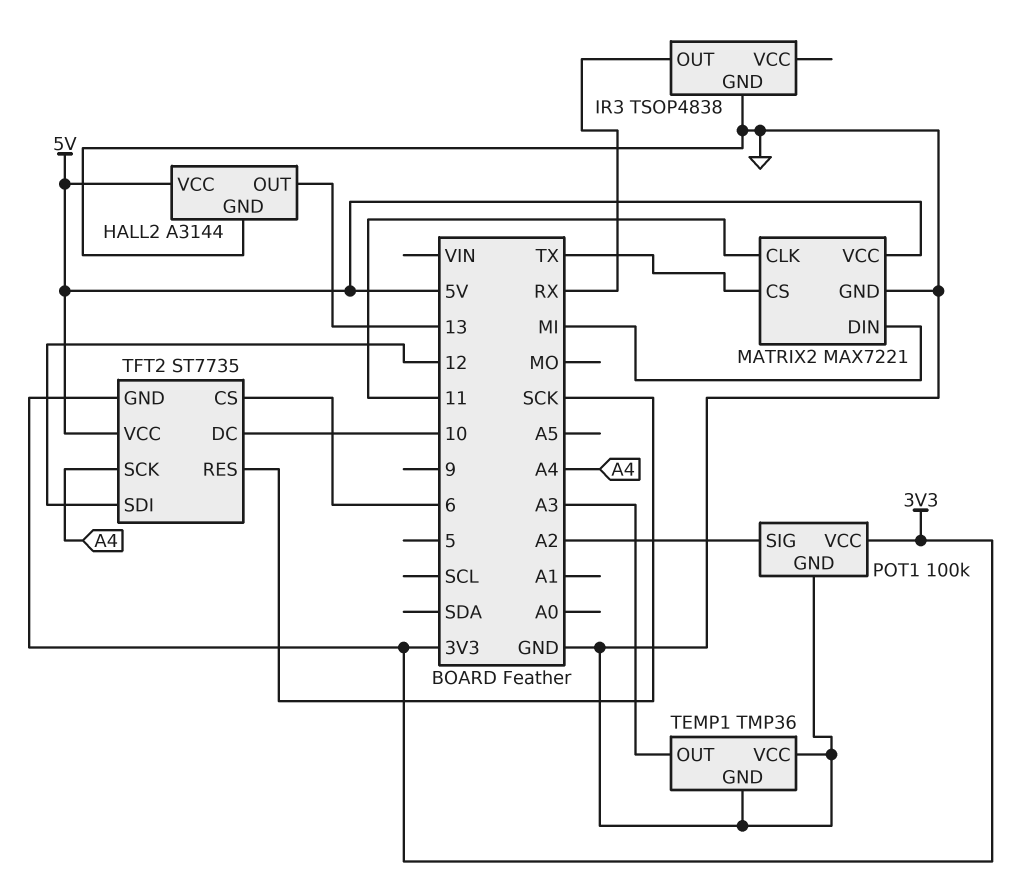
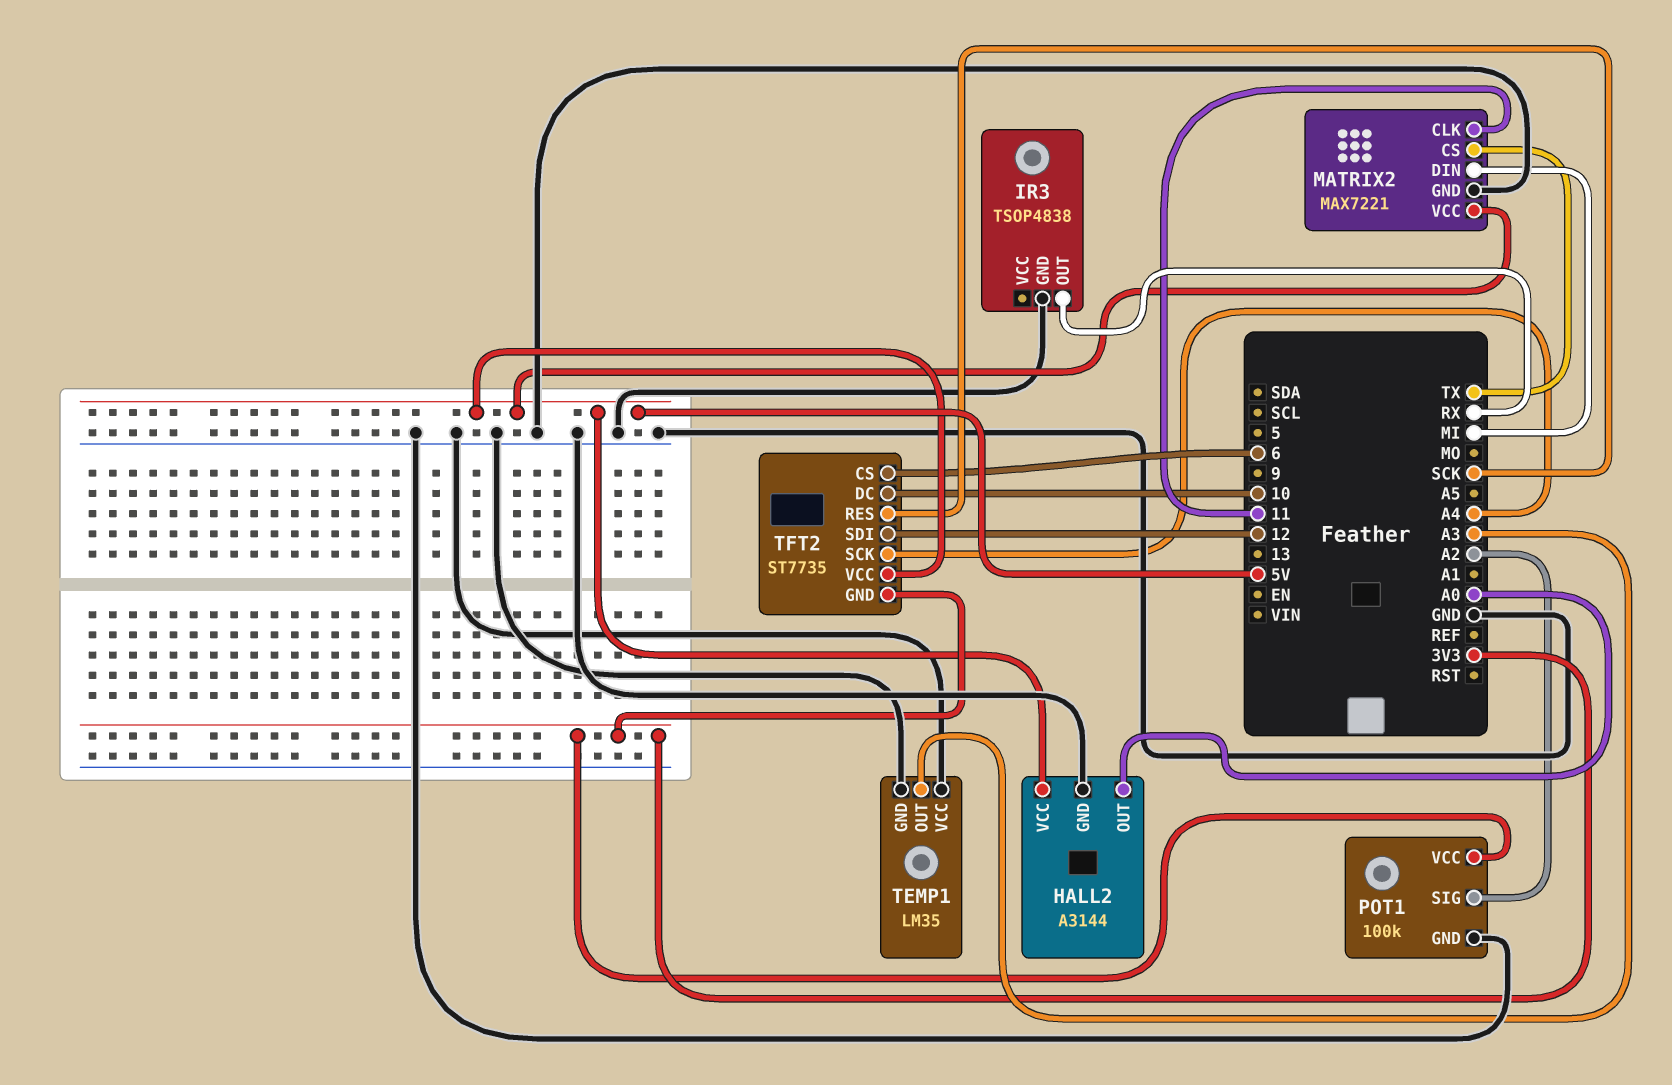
HALL2 pin OUT: 13 -> A0
TEMP1: TMP36 -> LM35

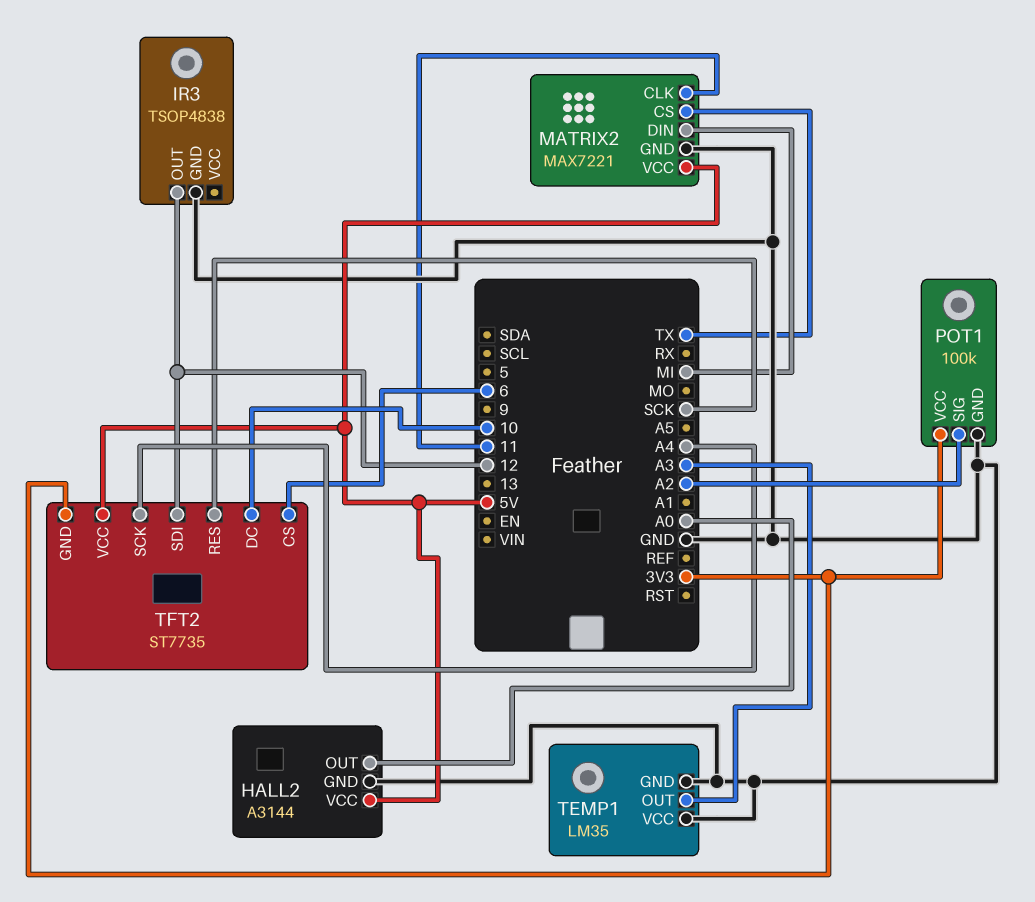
IR3 pin OUT: RX -> 12

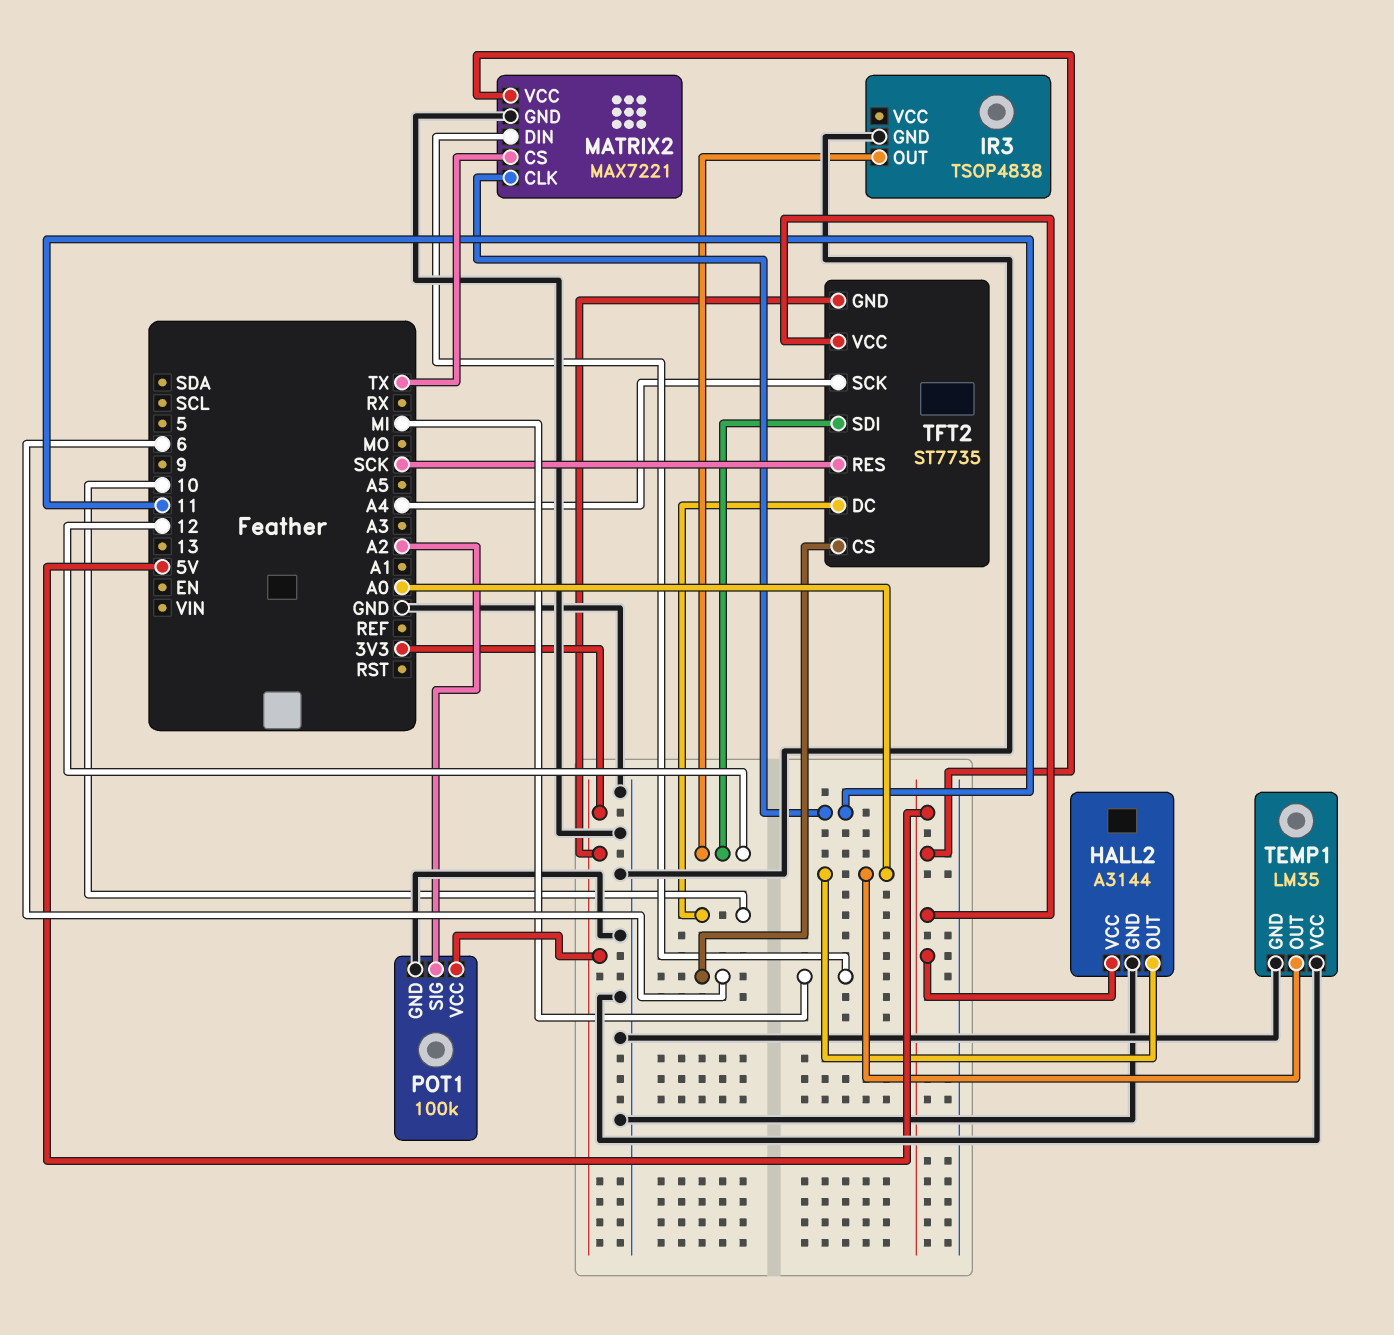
TEMP1 pin OUT: A3 -> A0

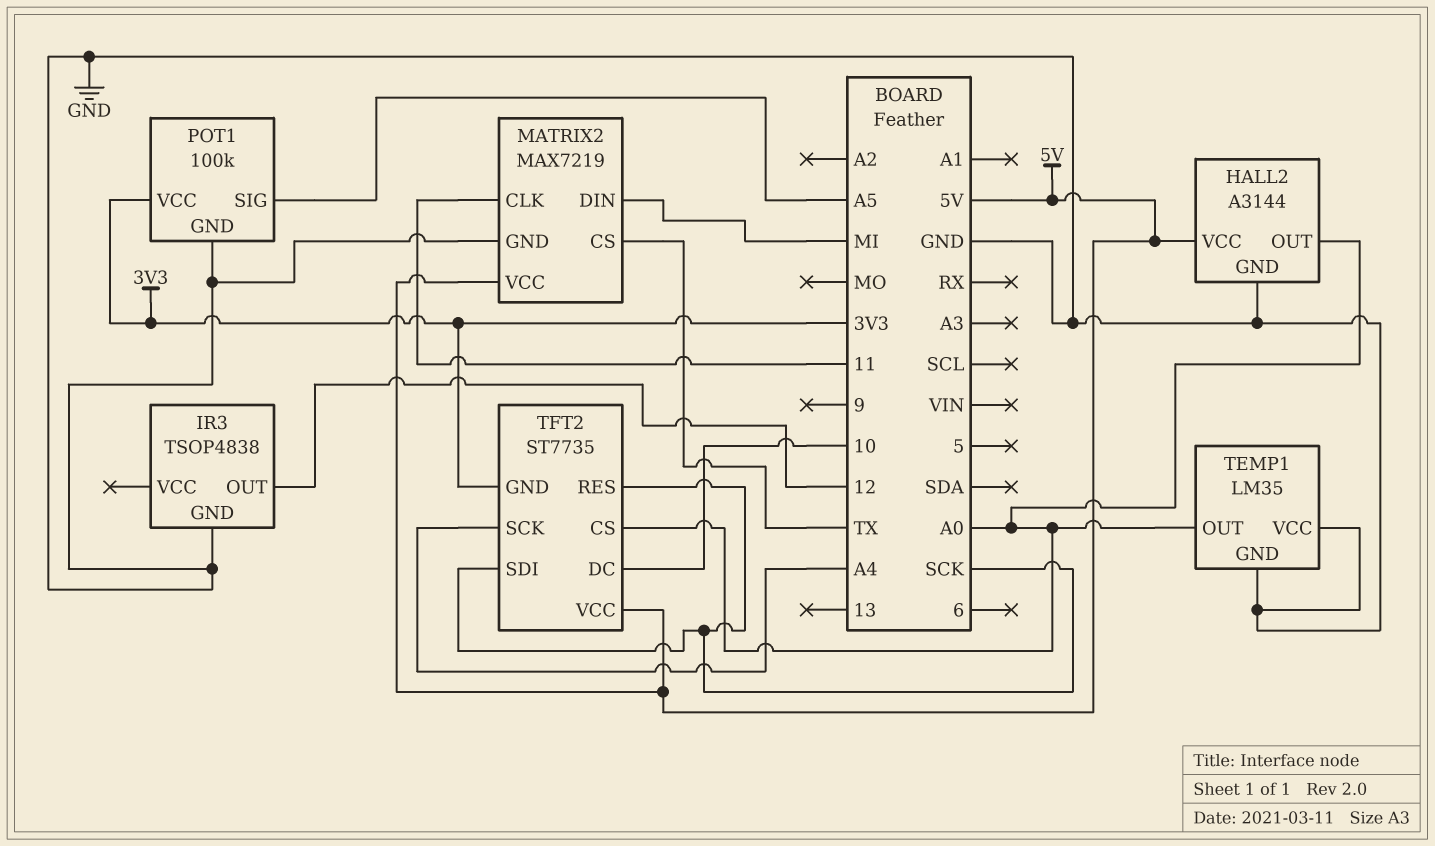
MATRIX2: MAX7221 -> MAX7219
POT1 pin SIG: A2 -> A5
TFT2 pin CS: 6 -> A0
TFT2 pin SDI: 12 -> SCK

